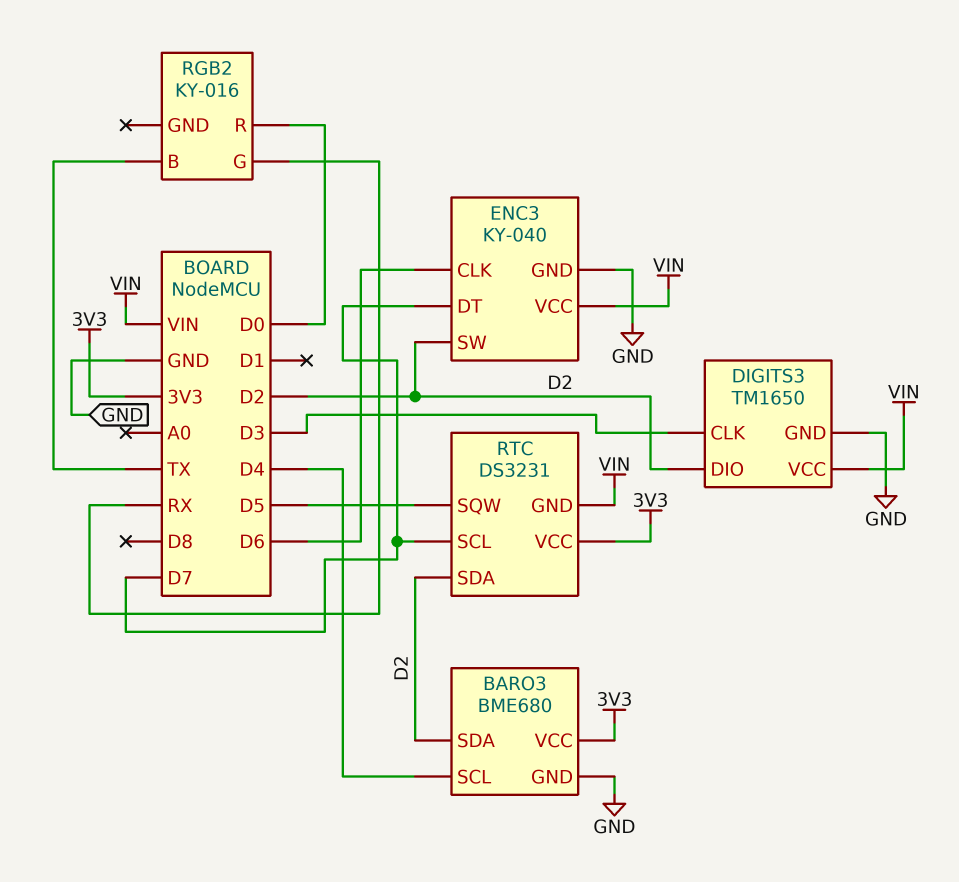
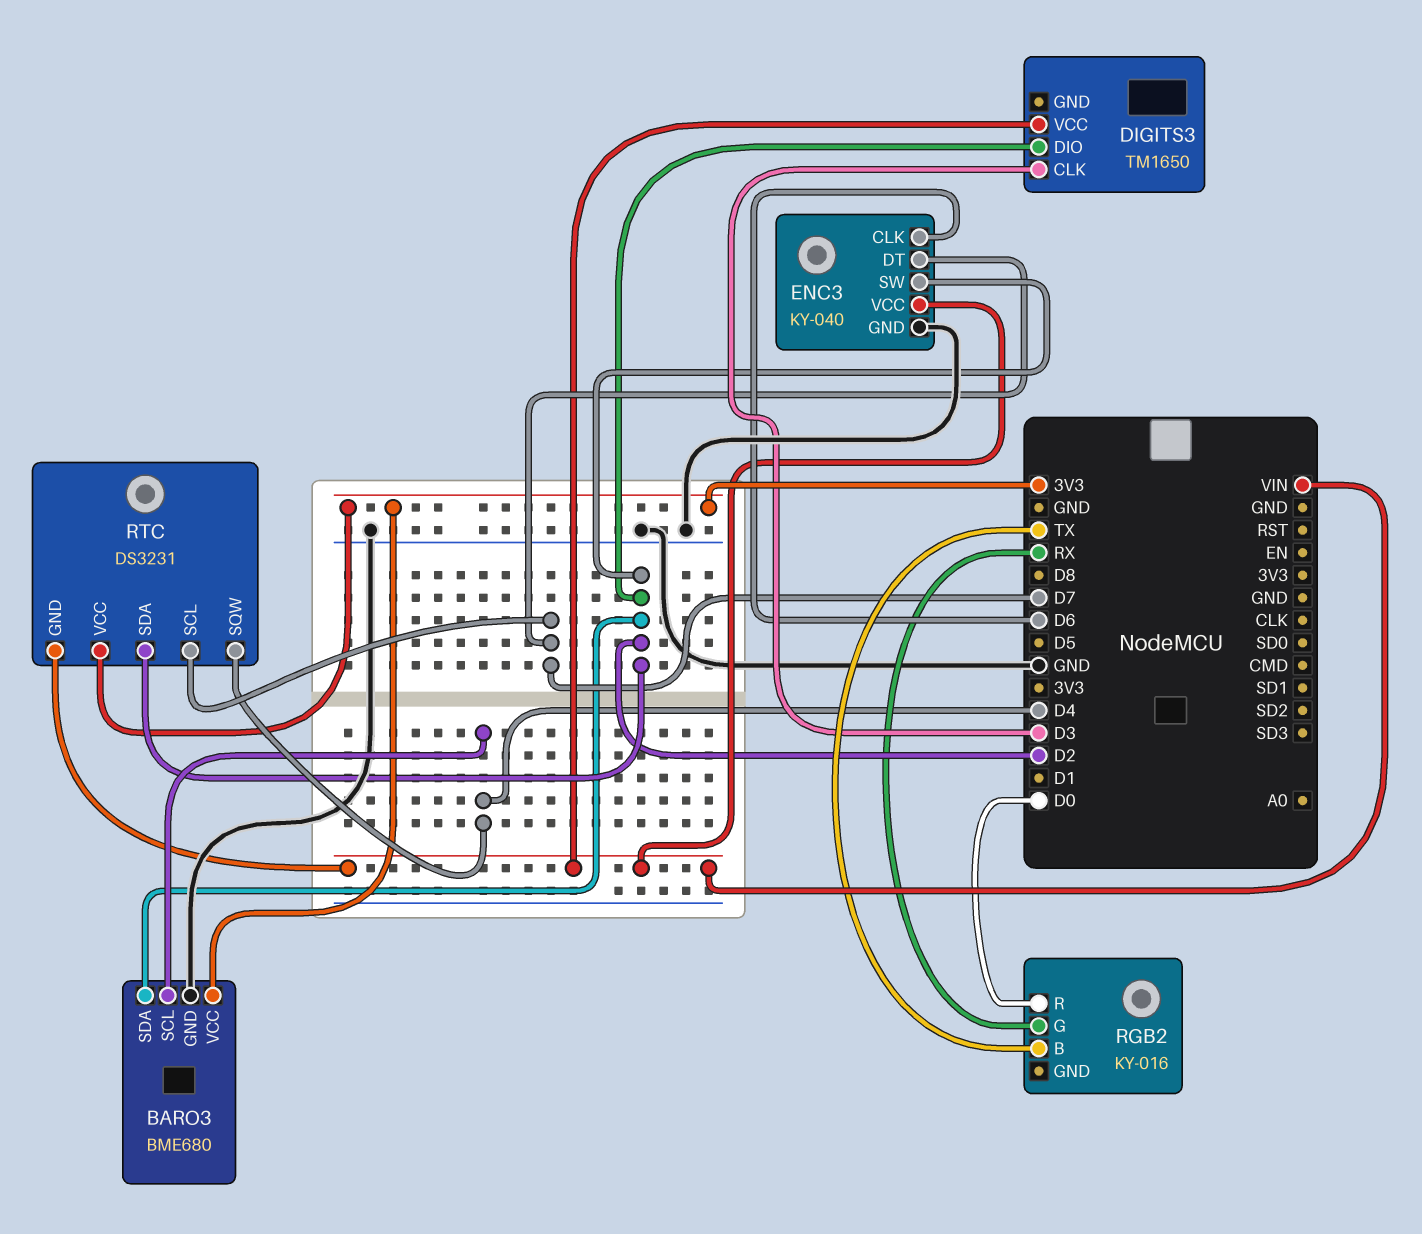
DIGITS3 pin GND: GND -> none
RTC pin SQW: D5 -> D4

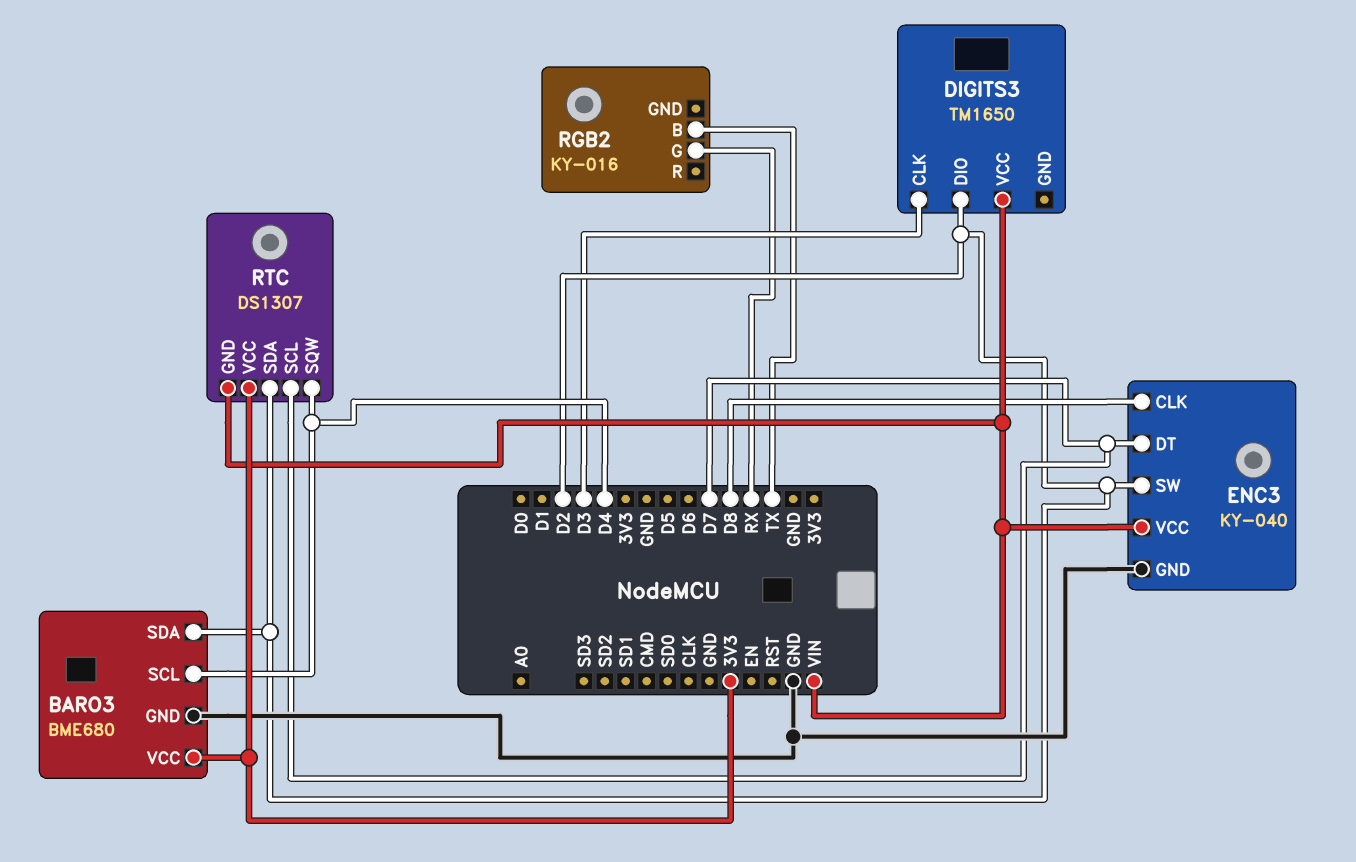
ENC3 pin CLK: D6 -> D8
RGB2 pin R: D0 -> none
RTC: DS3231 -> DS1307

